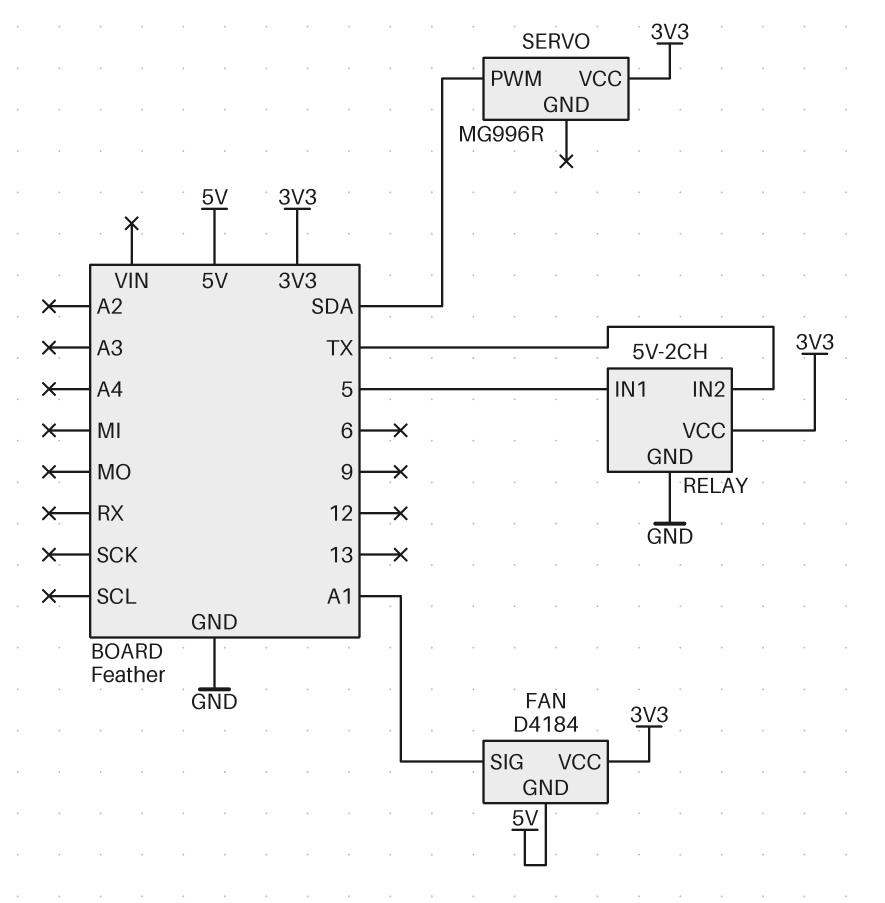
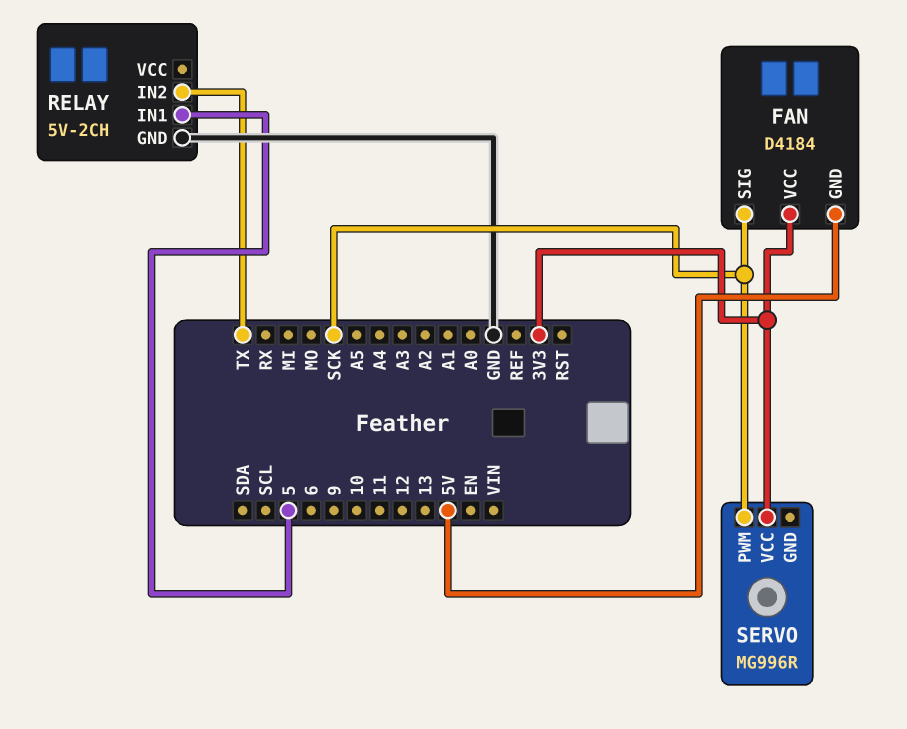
FAN pin SIG: A1 -> SCK
RELAY pin VCC: 3V3 -> none
SERVO pin PWM: SDA -> SCK

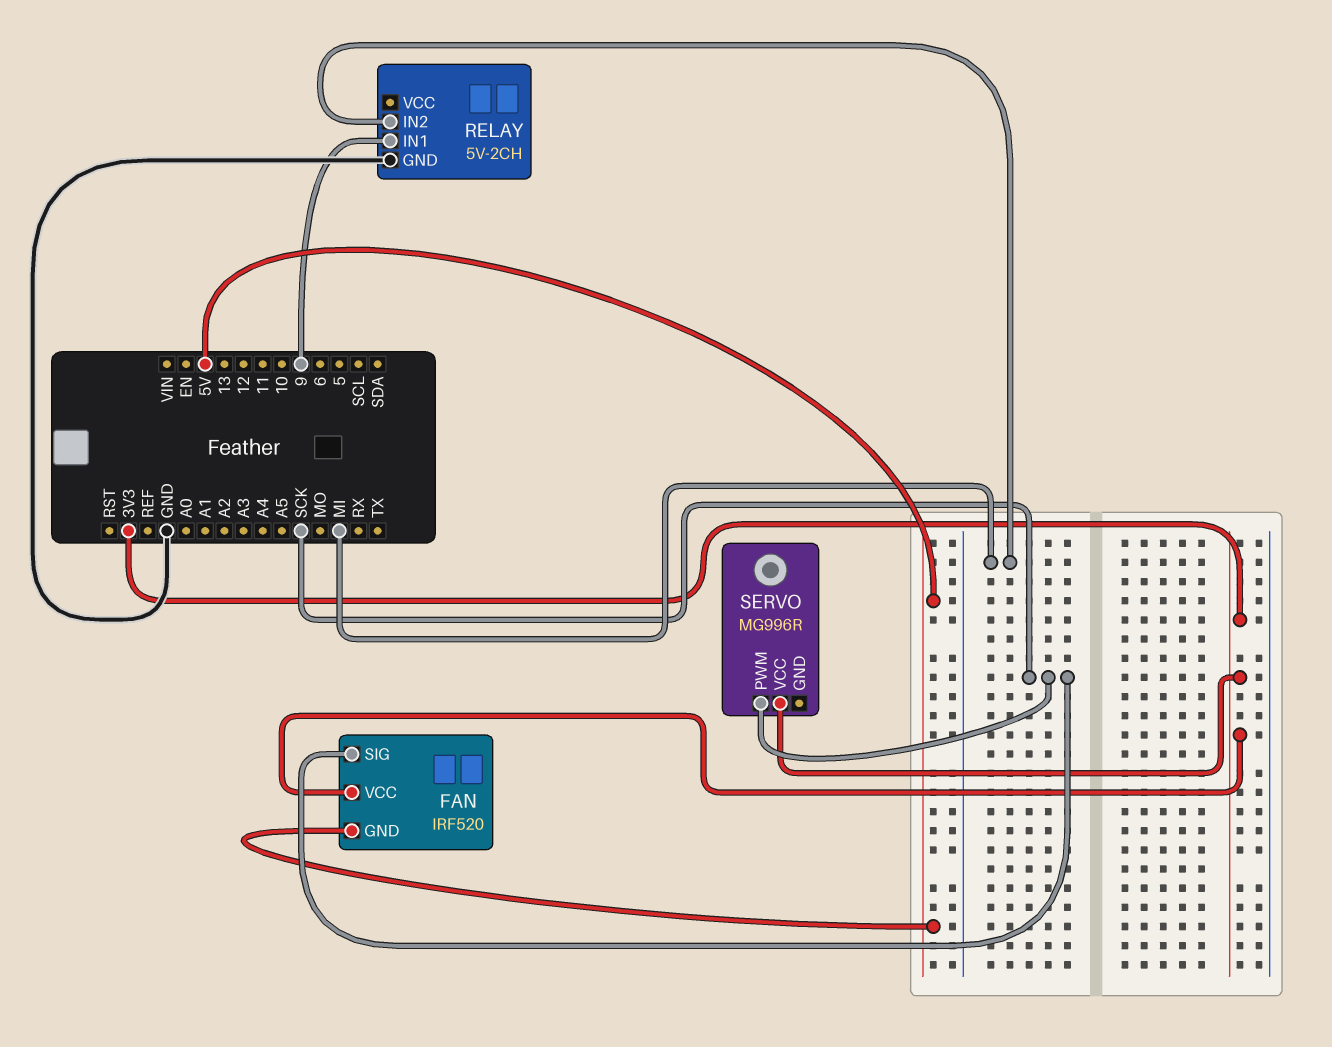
FAN: D4184 -> IRF520
RELAY pin IN1: 5 -> 9
RELAY pin IN2: TX -> MI

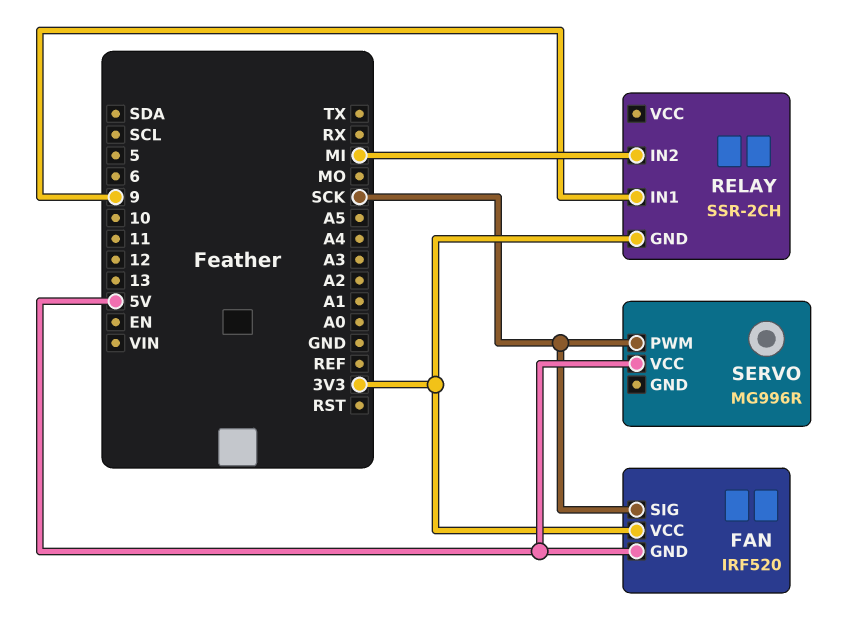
RELAY: 5V-2CH -> SSR-2CH
RELAY pin GND: GND -> 3V3
SERVO pin VCC: 3V3 -> 5V

